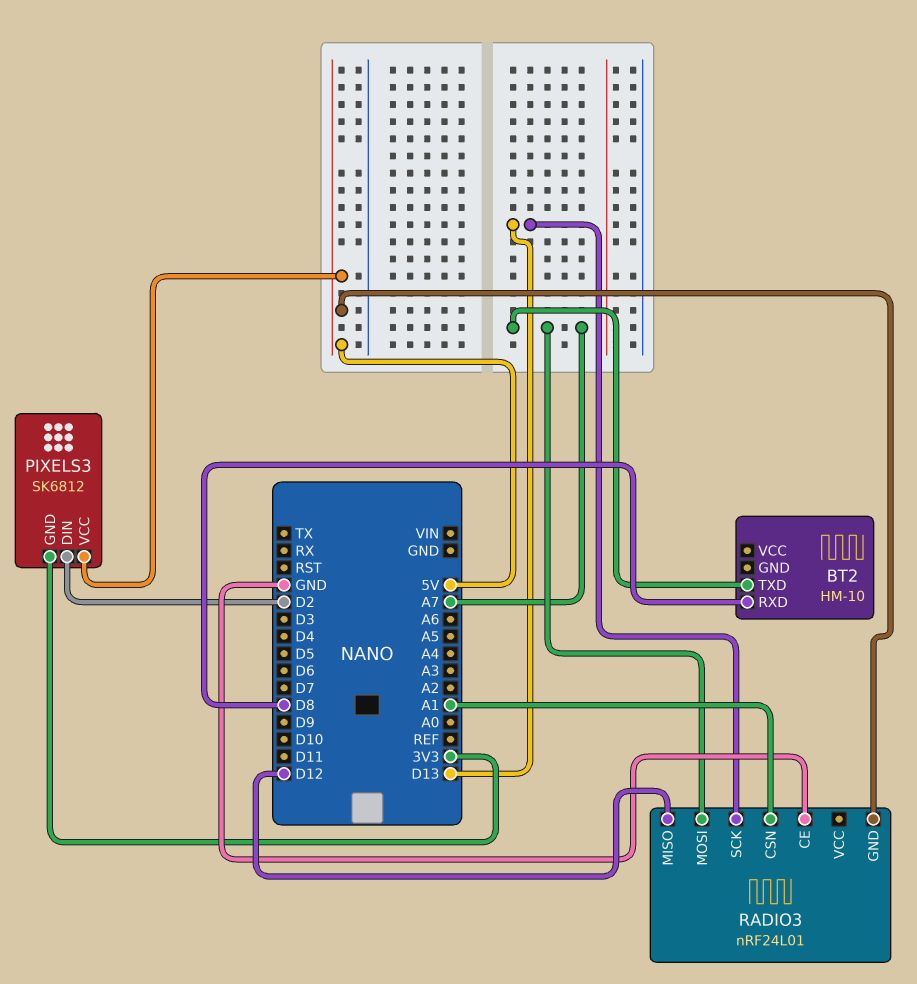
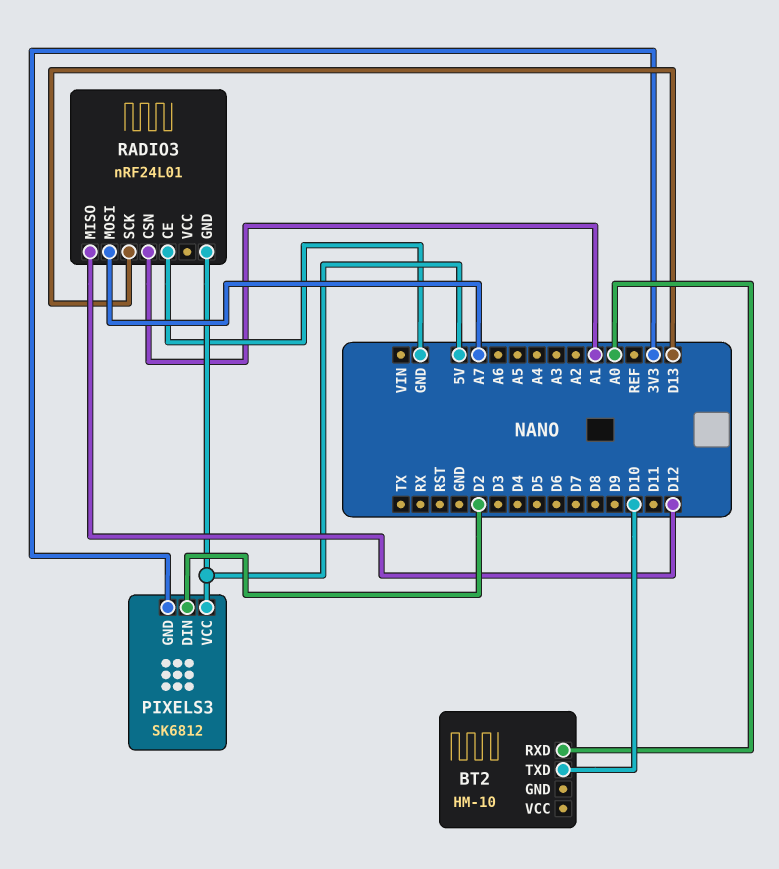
BT2 pin RXD: D8 -> A0
BT2 pin TXD: A7 -> D10

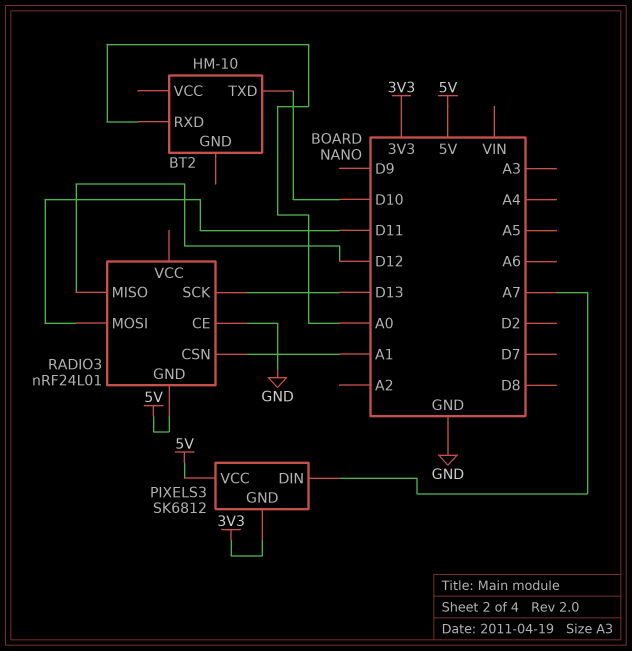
PIXELS3 pin DIN: D2 -> A7
RADIO3 pin MOSI: A7 -> D11

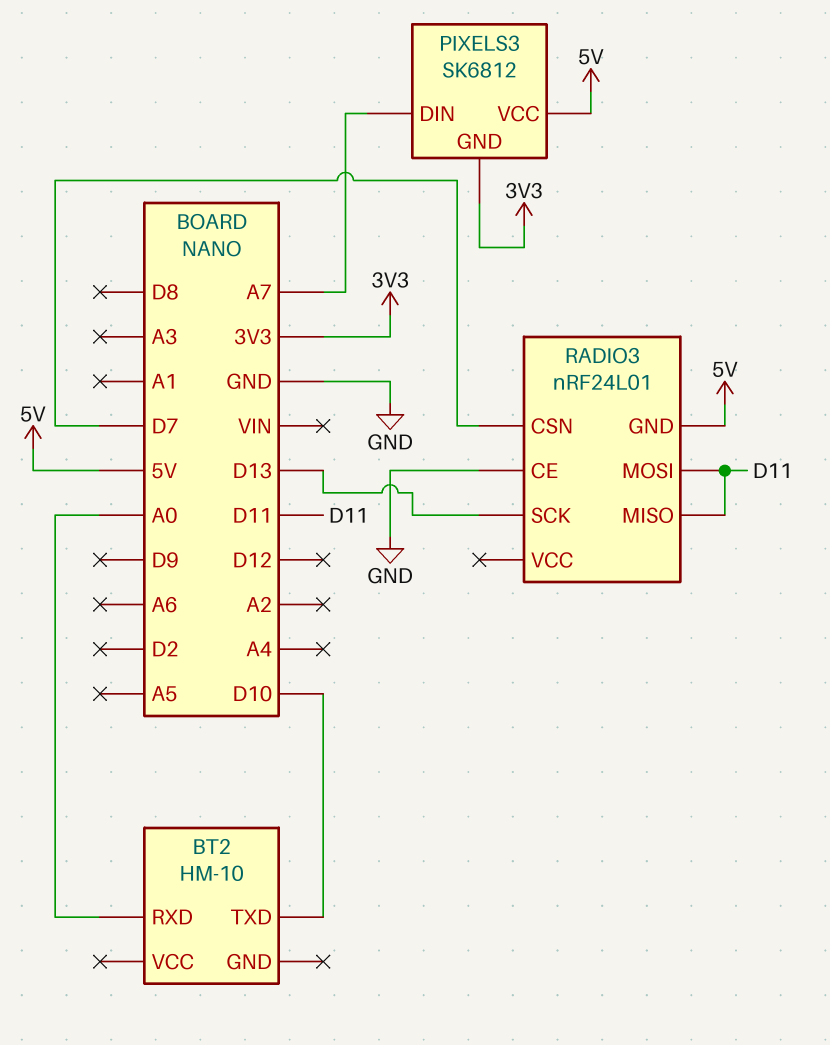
RADIO3 pin CSN: A1 -> D7
RADIO3 pin MISO: D12 -> D11

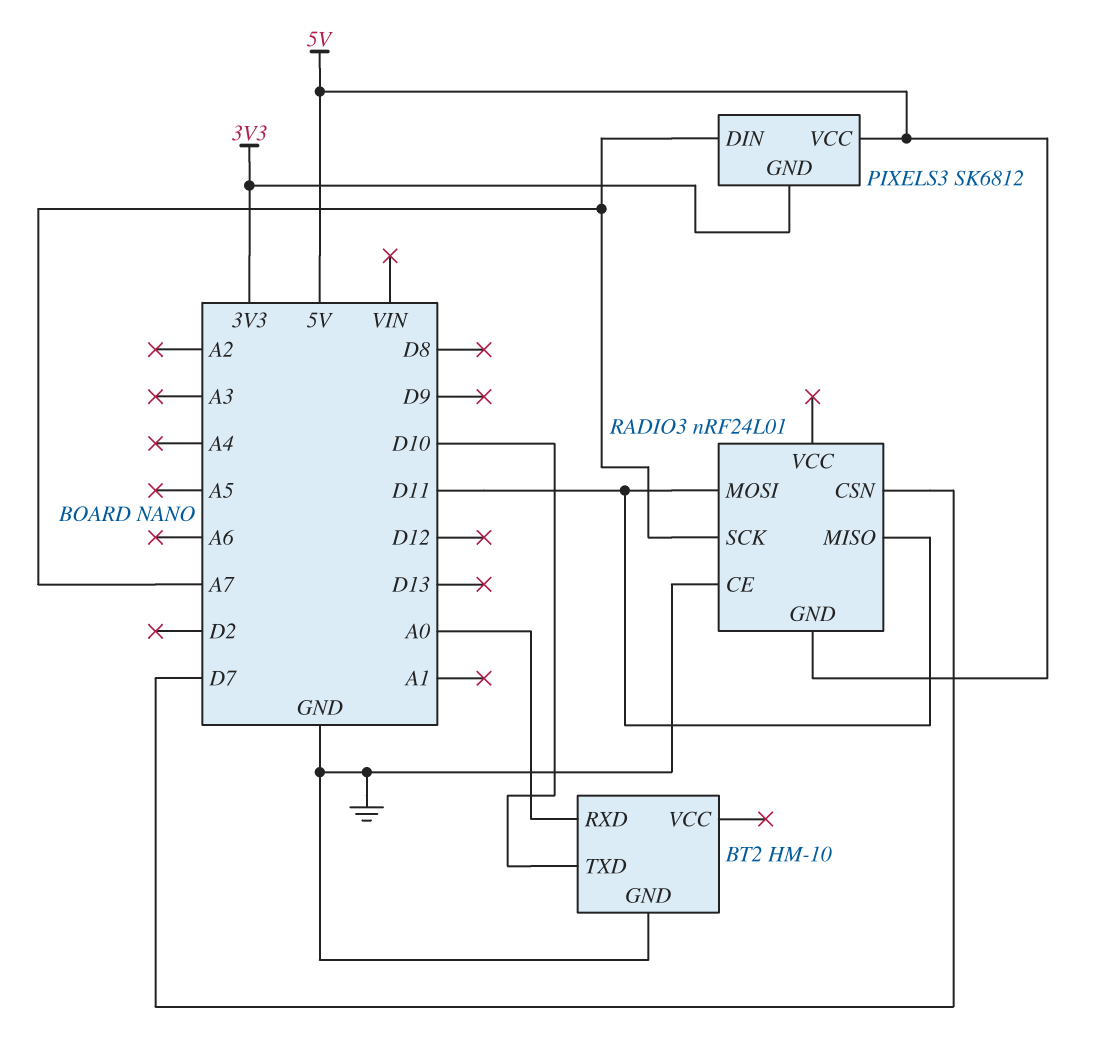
BT2 pin GND: none -> GND
RADIO3 pin SCK: D13 -> A7

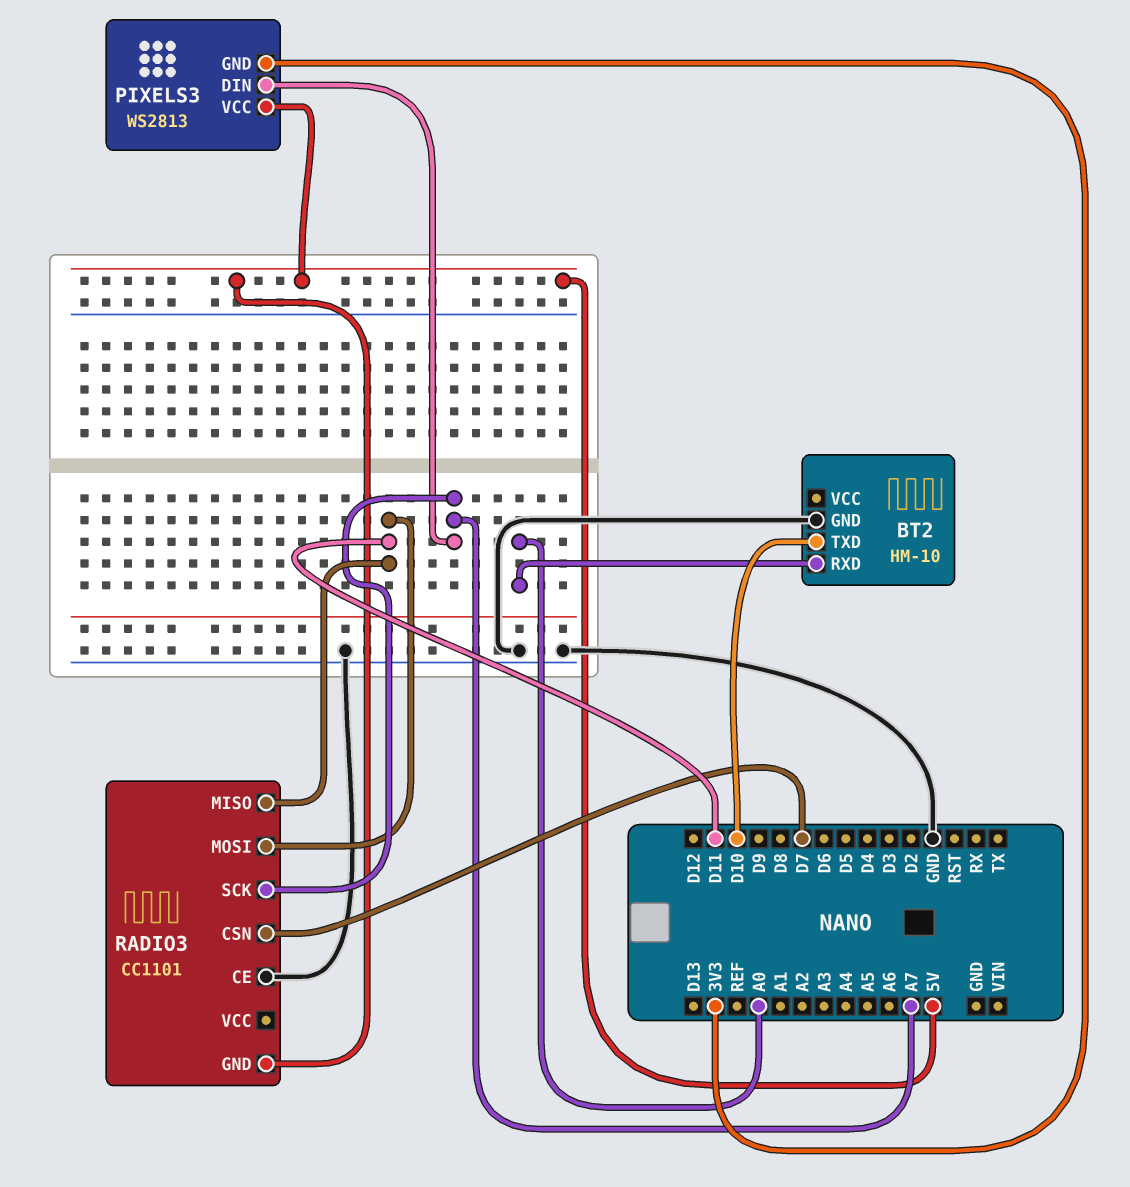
PIXELS3: SK6812 -> WS2813
RADIO3: nRF24L01 -> CC1101

